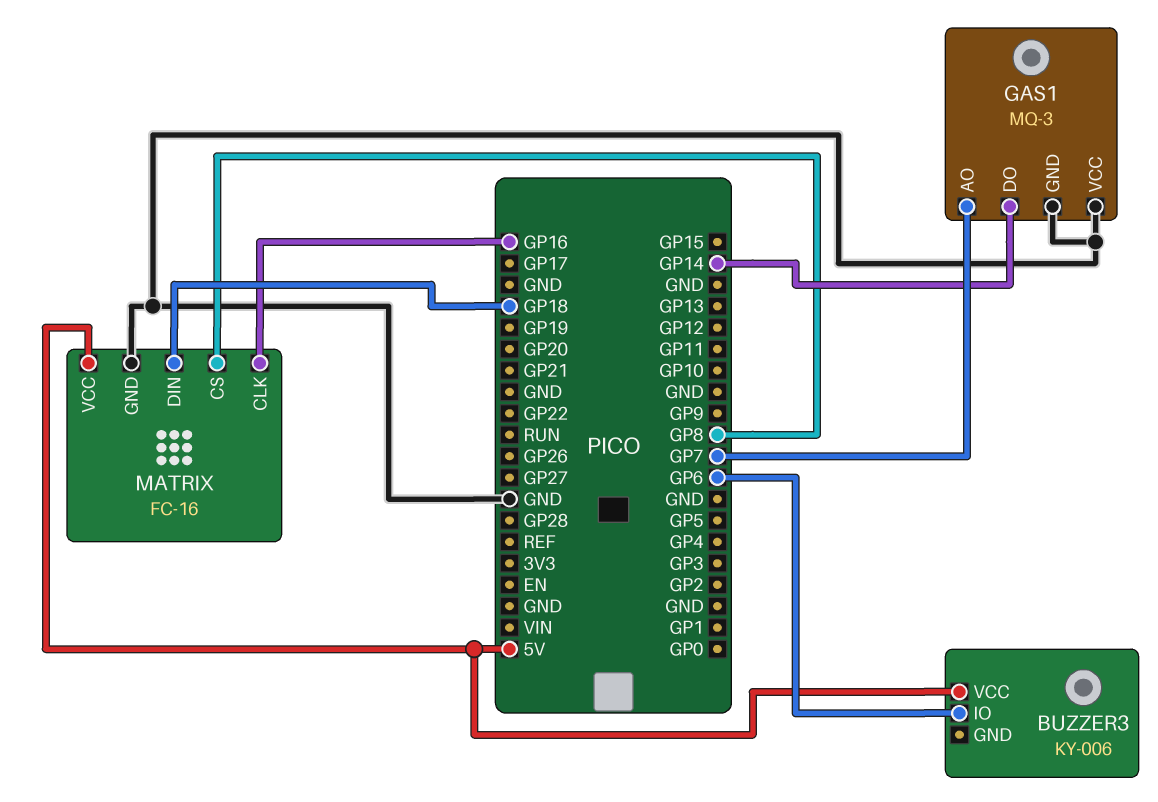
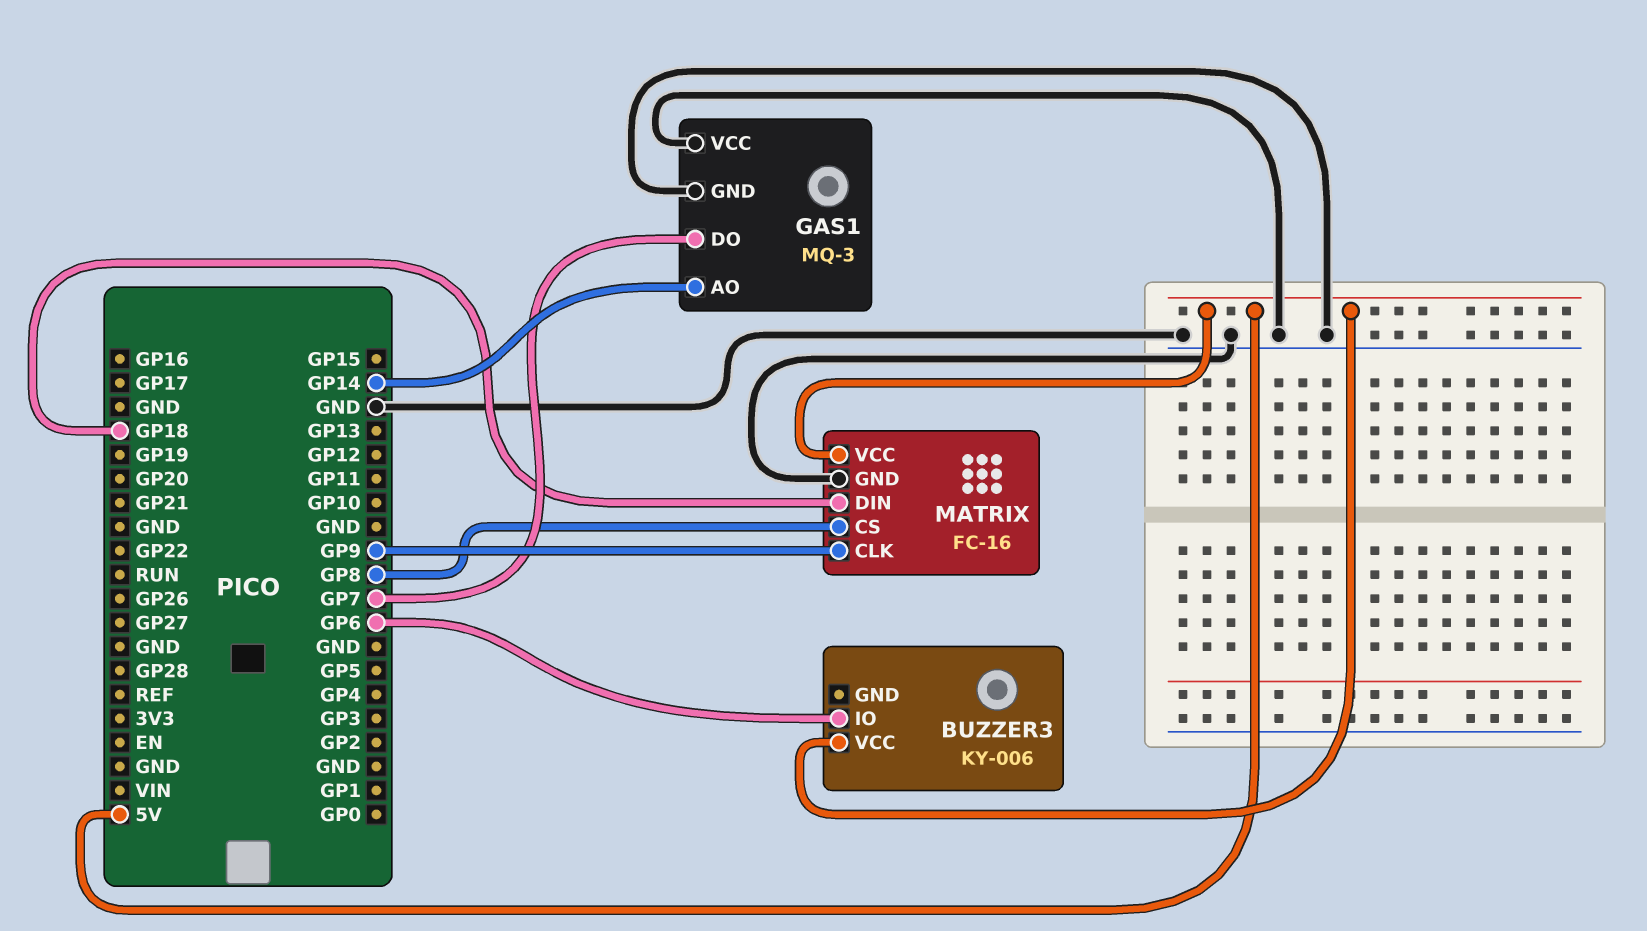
GAS1 pin AO: GP7 -> GP14
GAS1 pin DO: GP14 -> GP7
MATRIX pin CLK: GP16 -> GP9

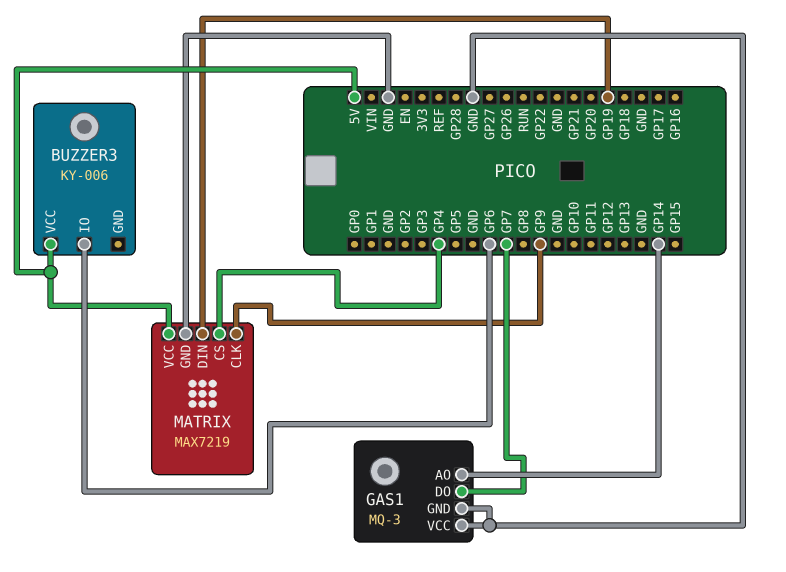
MATRIX: FC-16 -> MAX7219
MATRIX pin CS: GP8 -> GP4
MATRIX pin DIN: GP18 -> GP19

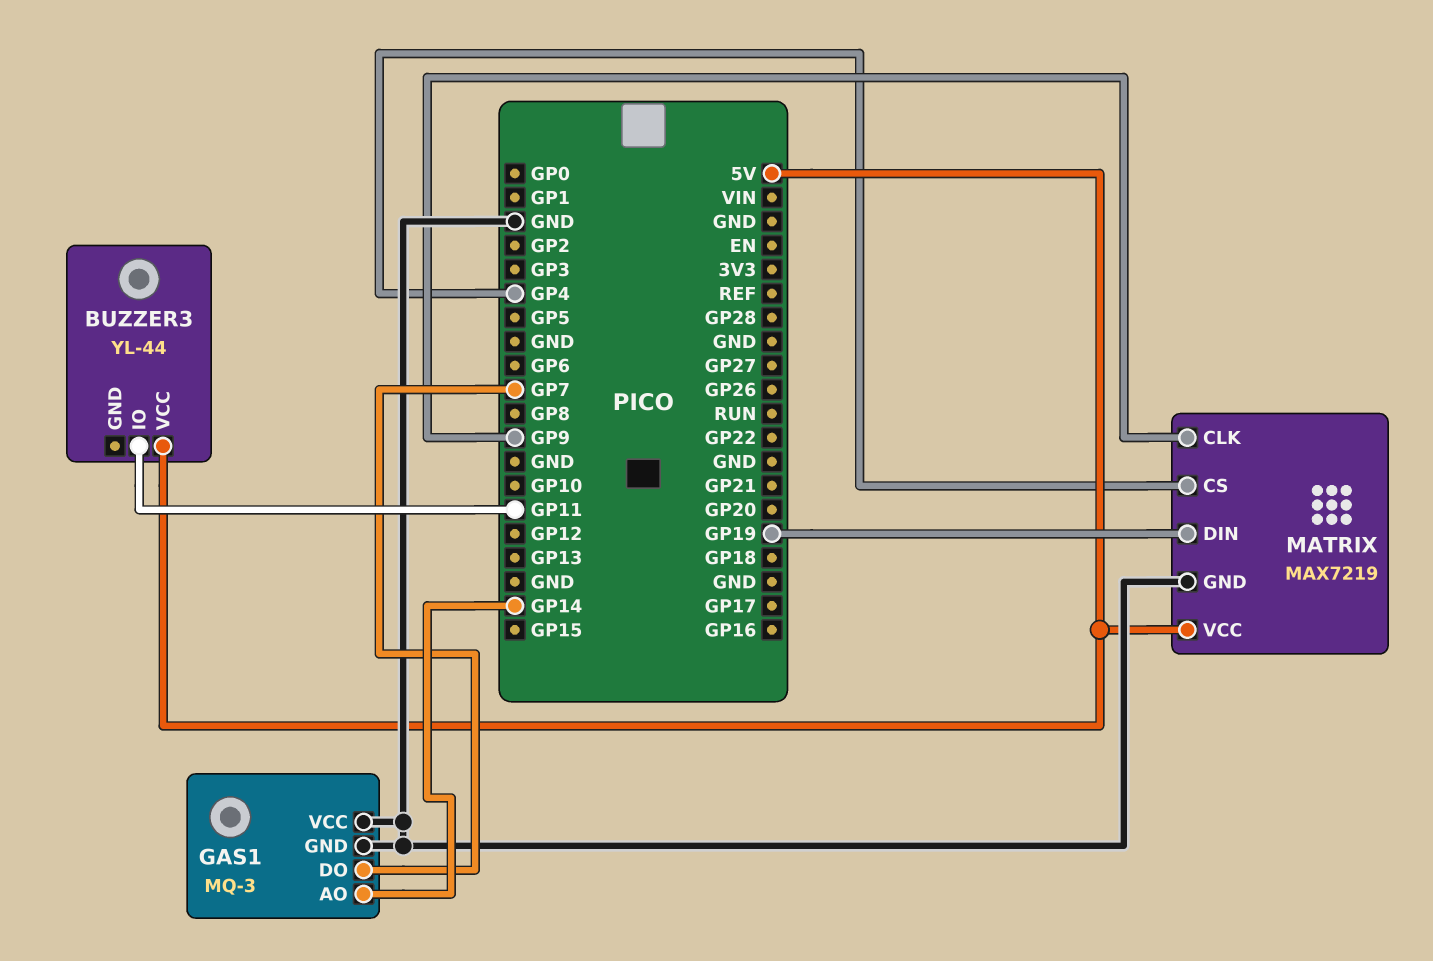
BUZZER3: KY-006 -> YL-44
BUZZER3 pin IO: GP6 -> GP11

